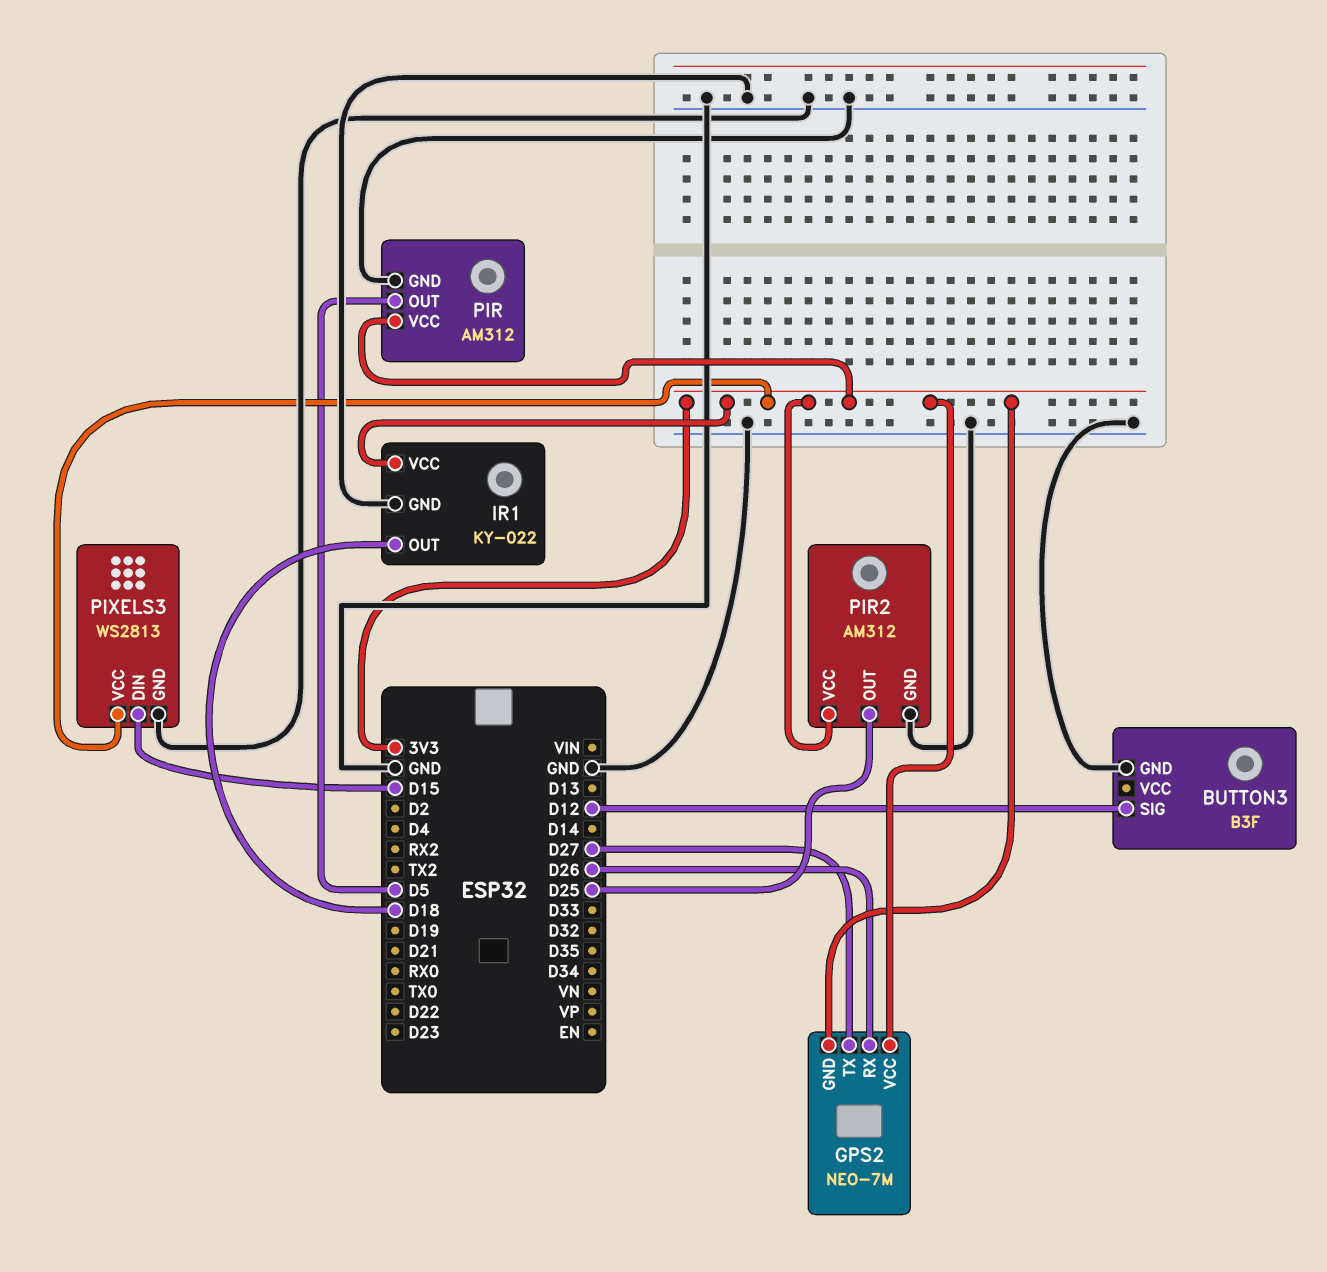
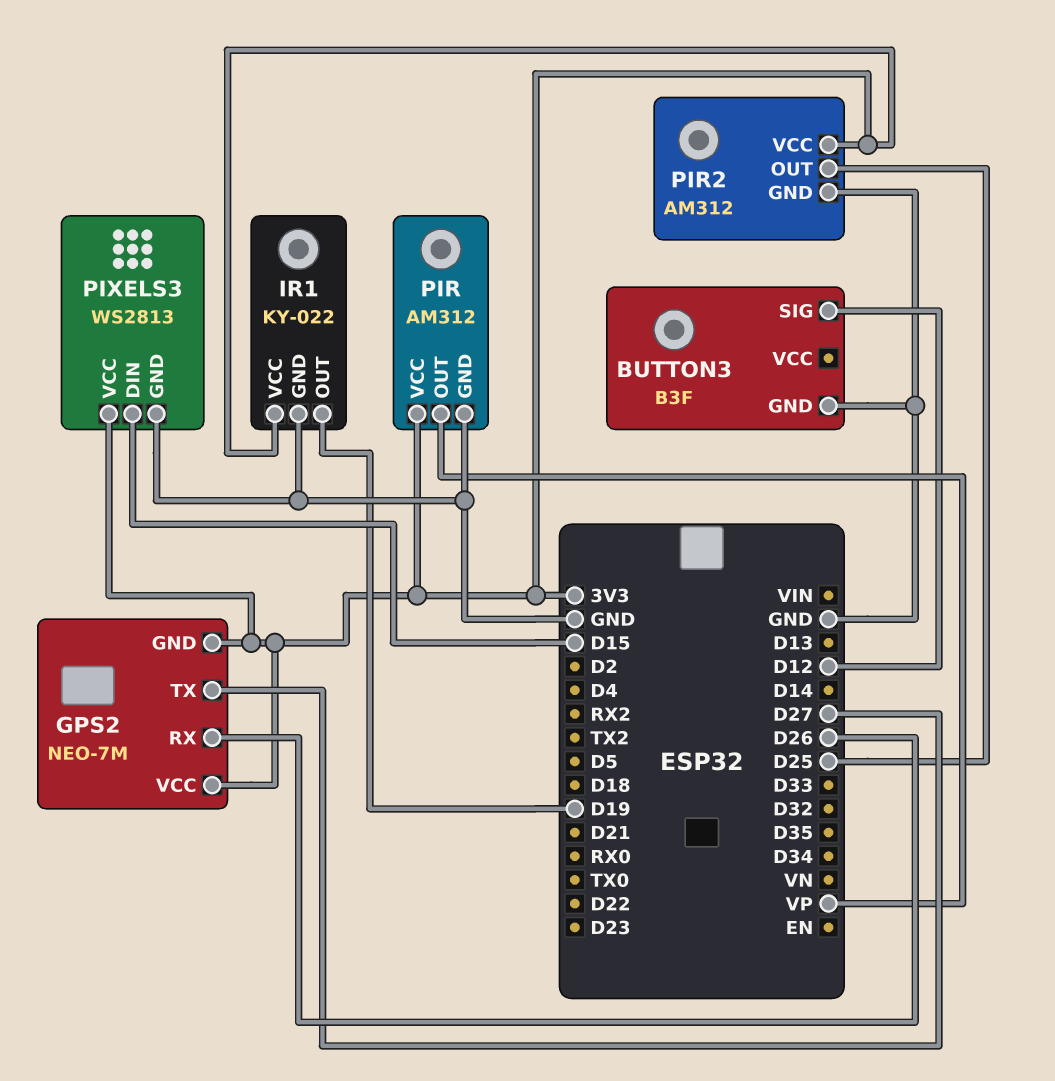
IR1 pin OUT: D18 -> D19
PIR pin OUT: D5 -> VP

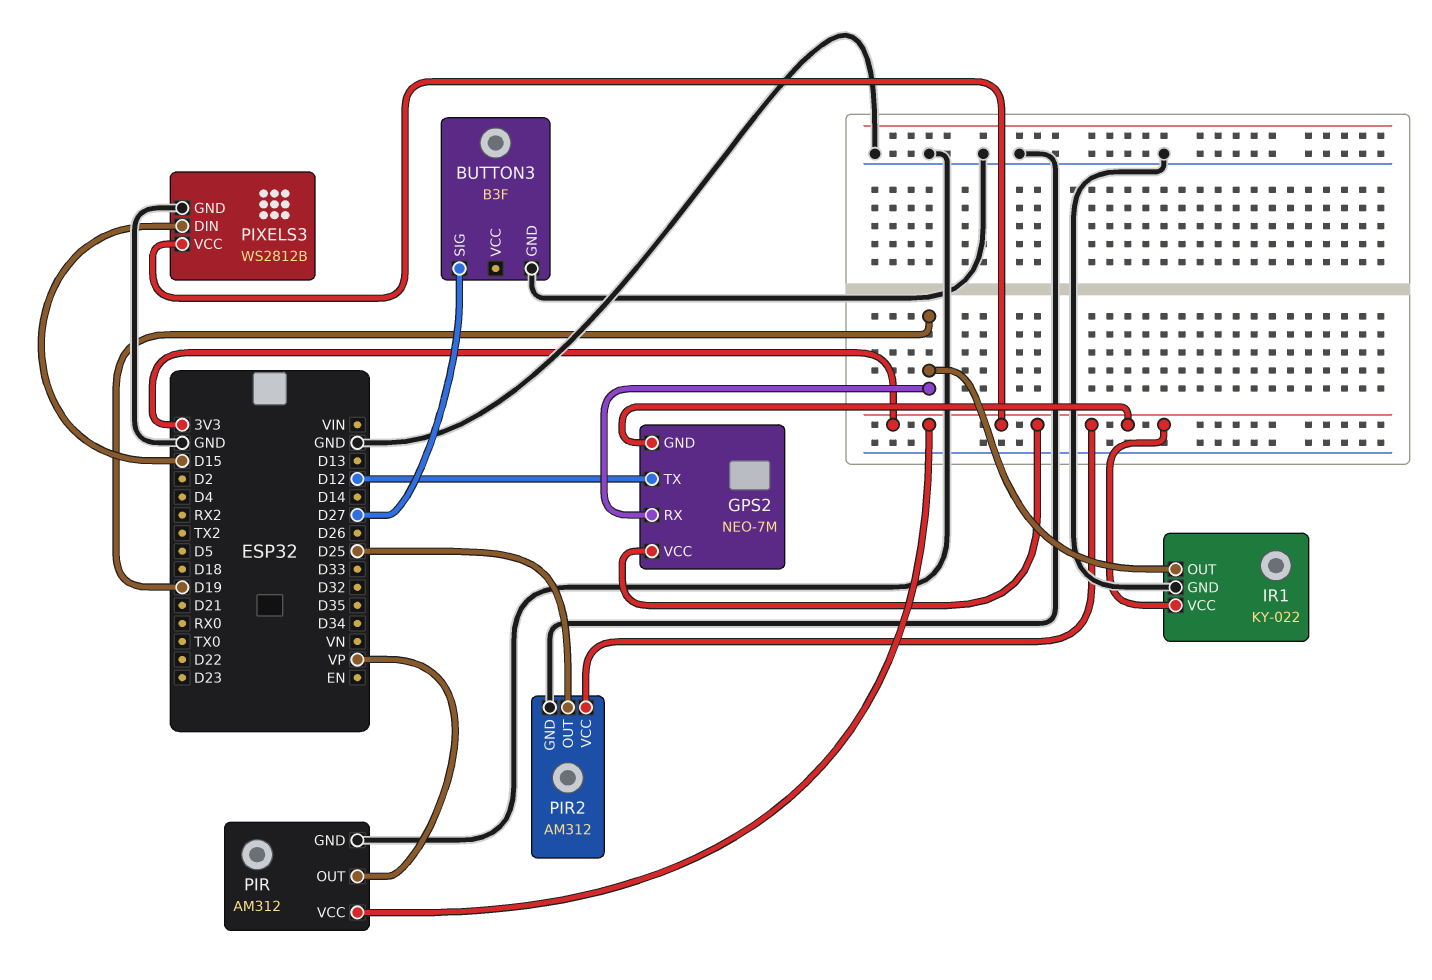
BUTTON3 pin SIG: D12 -> D27
GPS2 pin RX: D26 -> D19
GPS2 pin TX: D27 -> D12
PIXELS3: WS2813 -> WS2812B

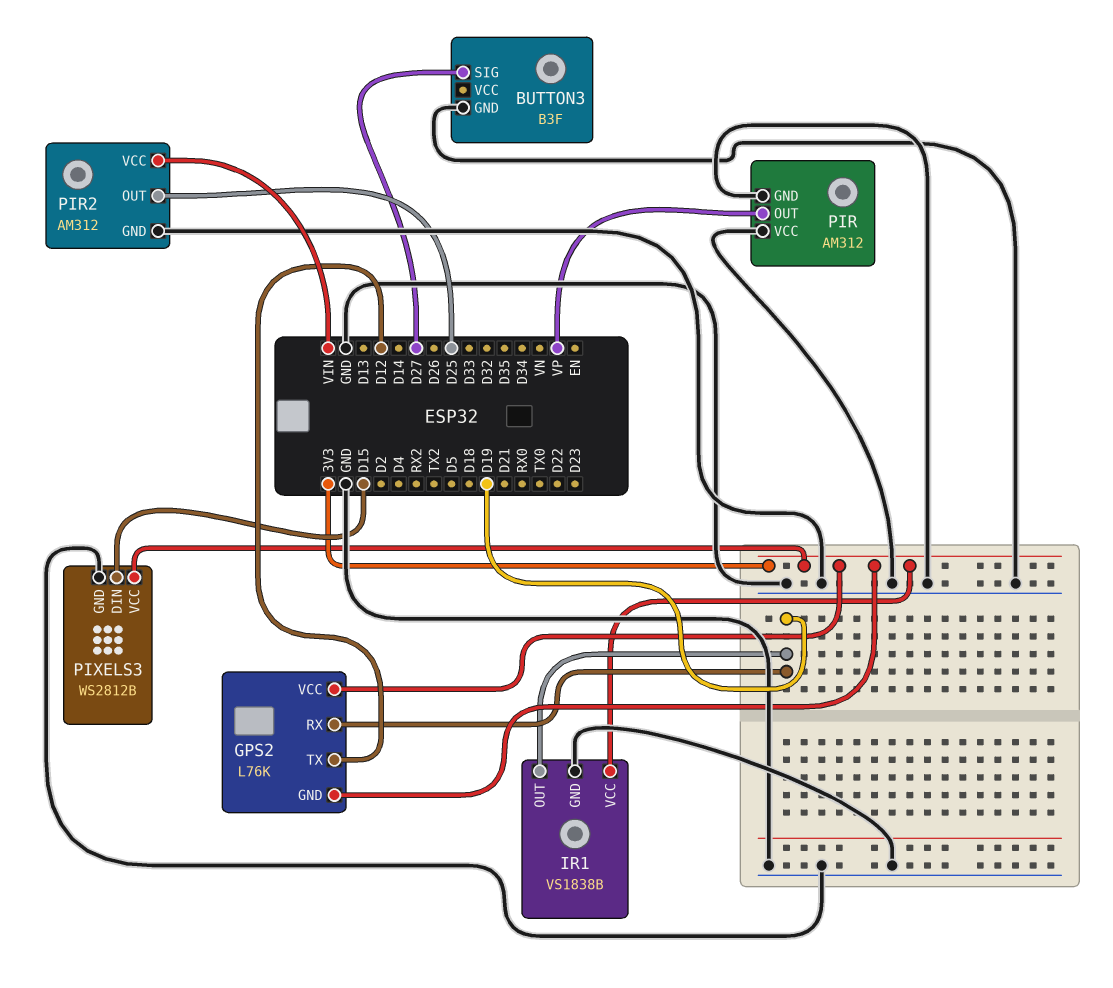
GPS2: NEO-7M -> L76K
IR1: KY-022 -> VS1838B
PIR pin VCC: 3V3 -> GND
PIR2 pin VCC: 3V3 -> VIN

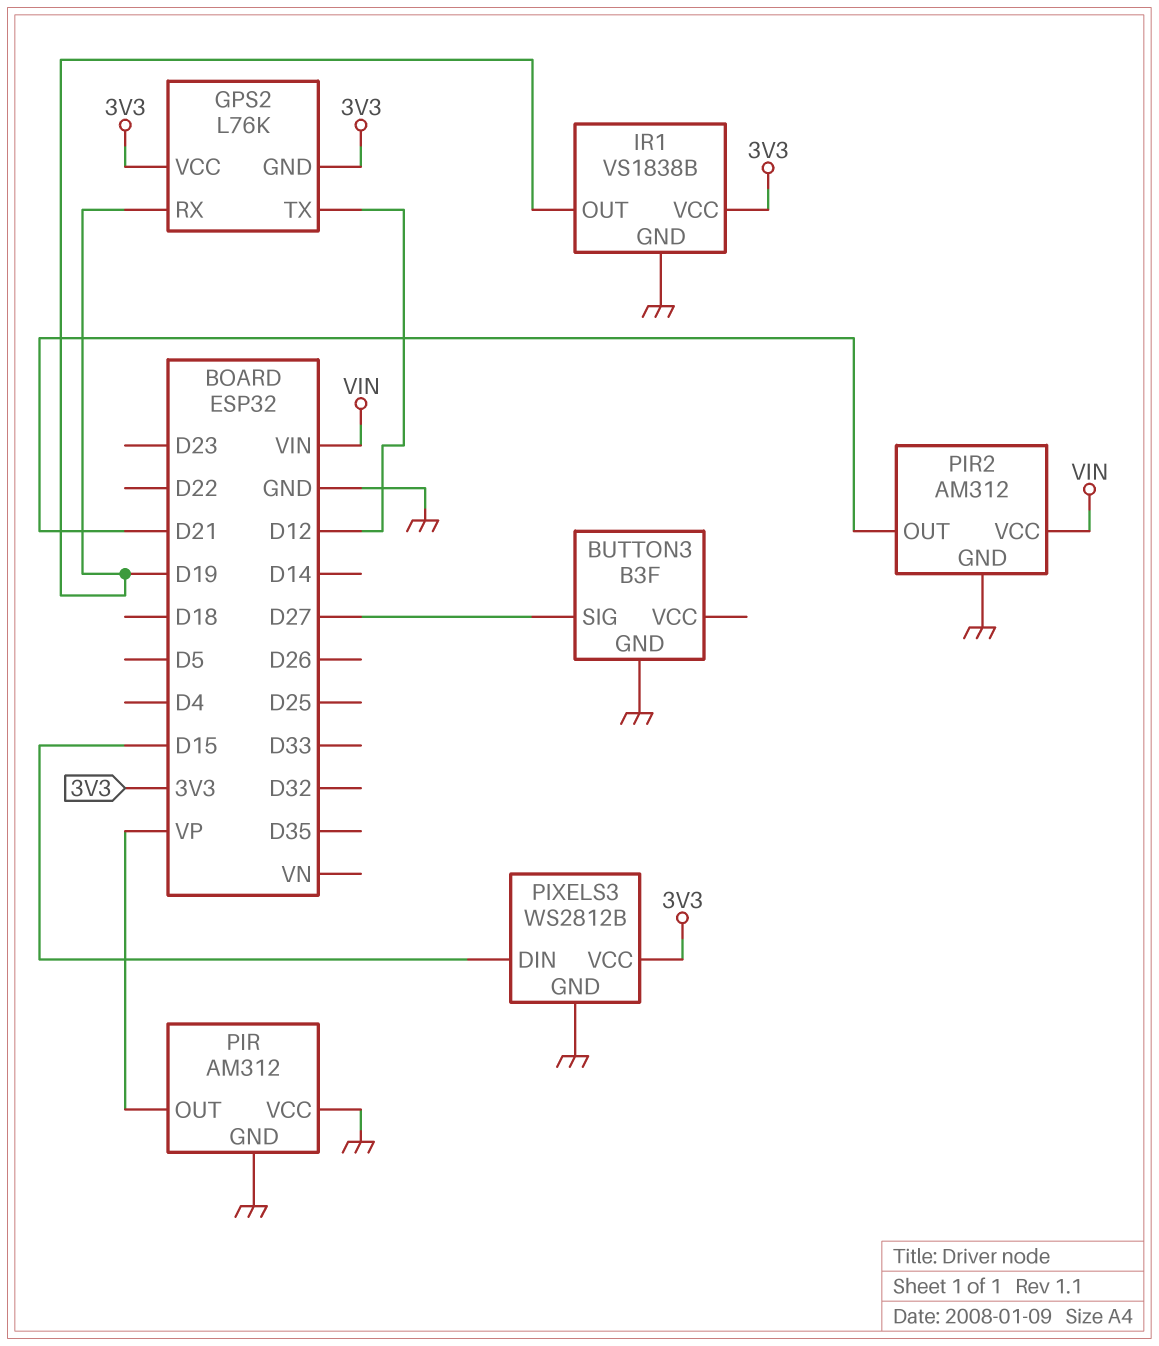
PIR2 pin OUT: D25 -> D21

